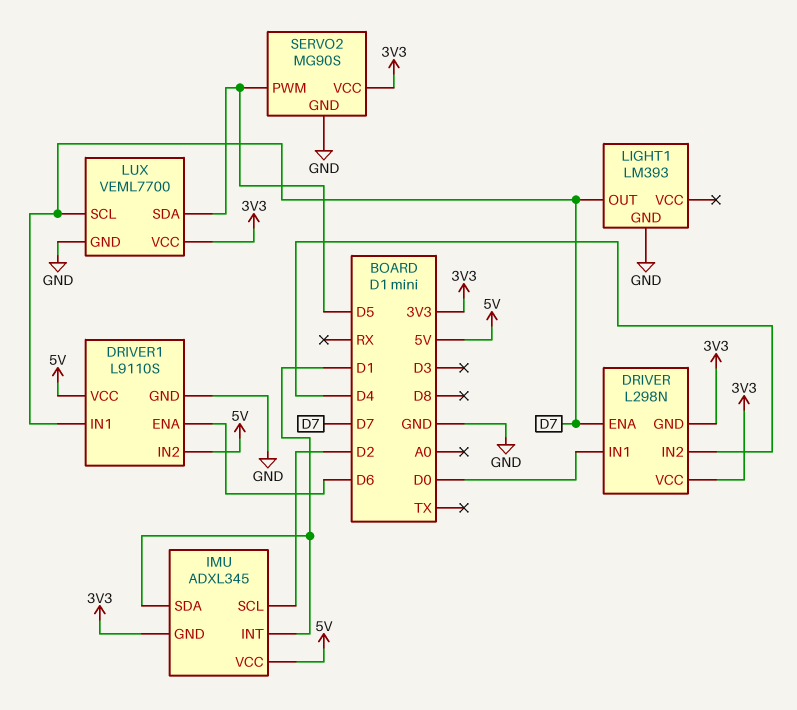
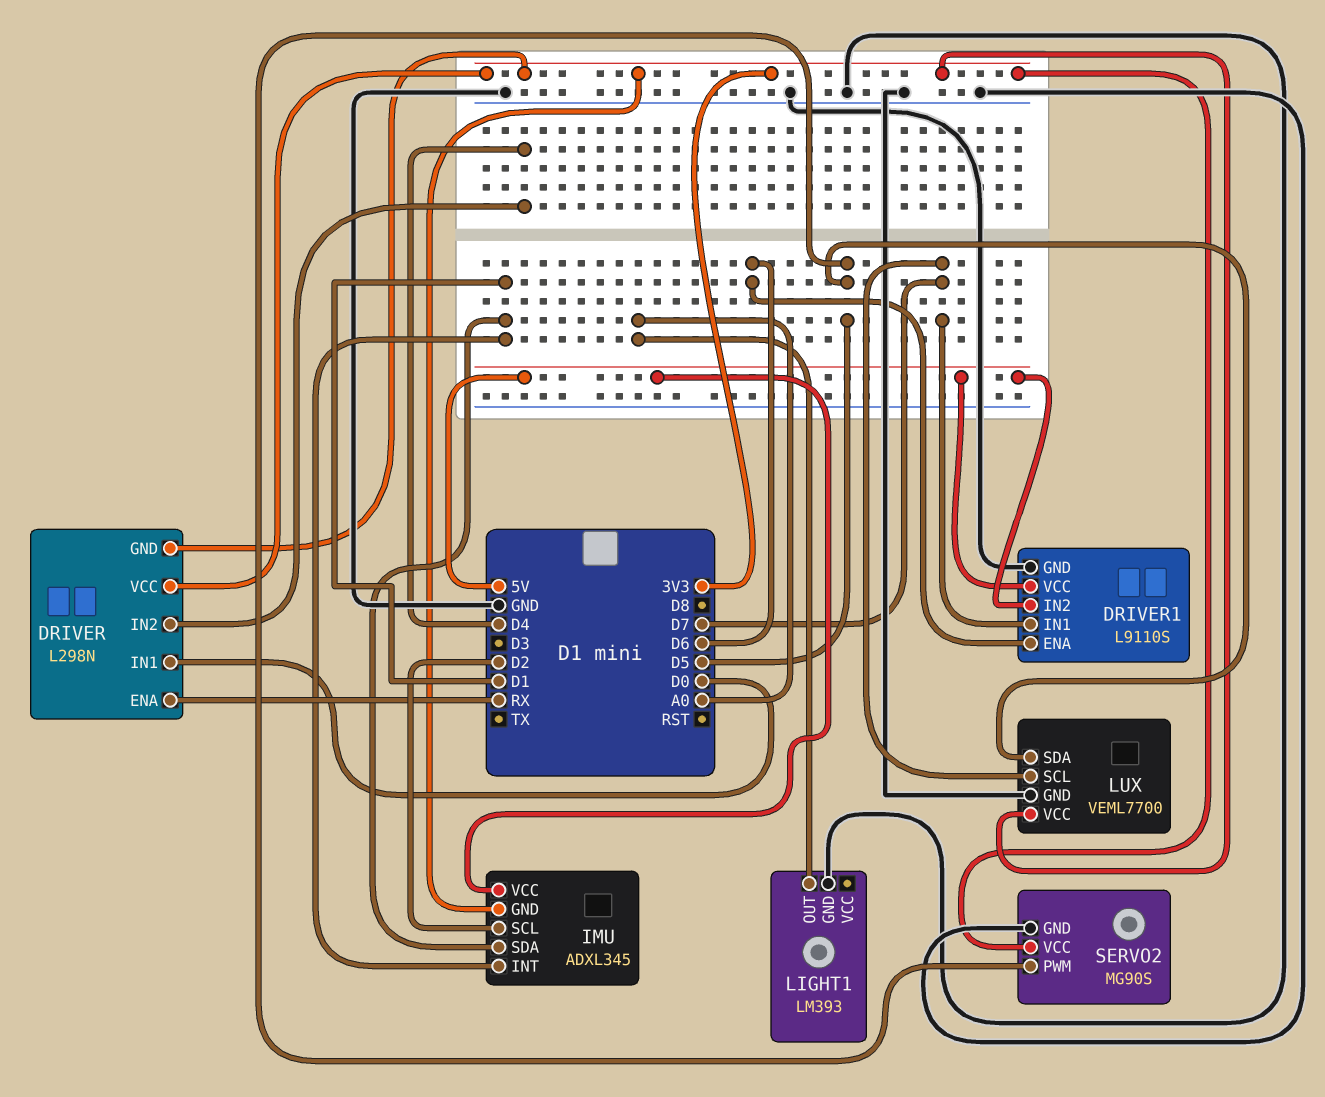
DRIVER pin ENA: D7 -> RX
LIGHT1 pin OUT: D7 -> A0

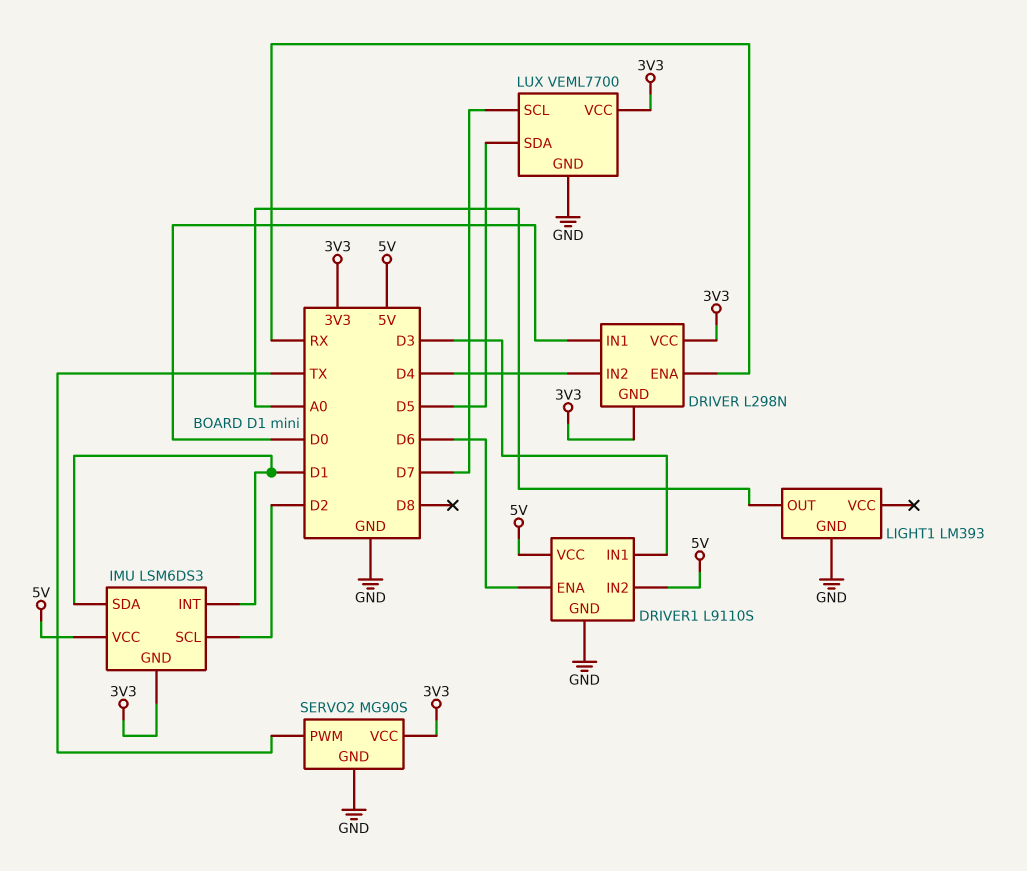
DRIVER1 pin IN1: D7 -> D3
IMU: ADXL345 -> LSM6DS3
SERVO2 pin PWM: D5 -> TX

